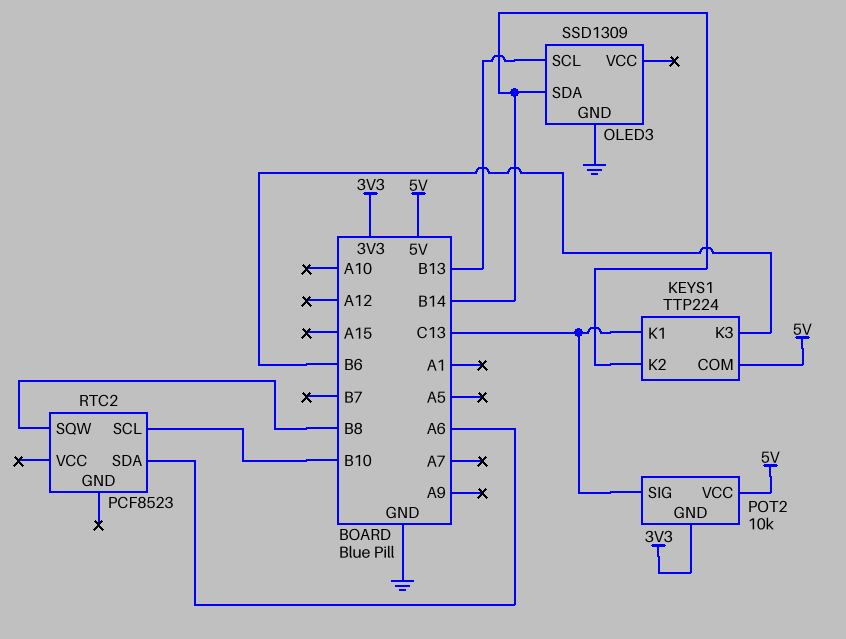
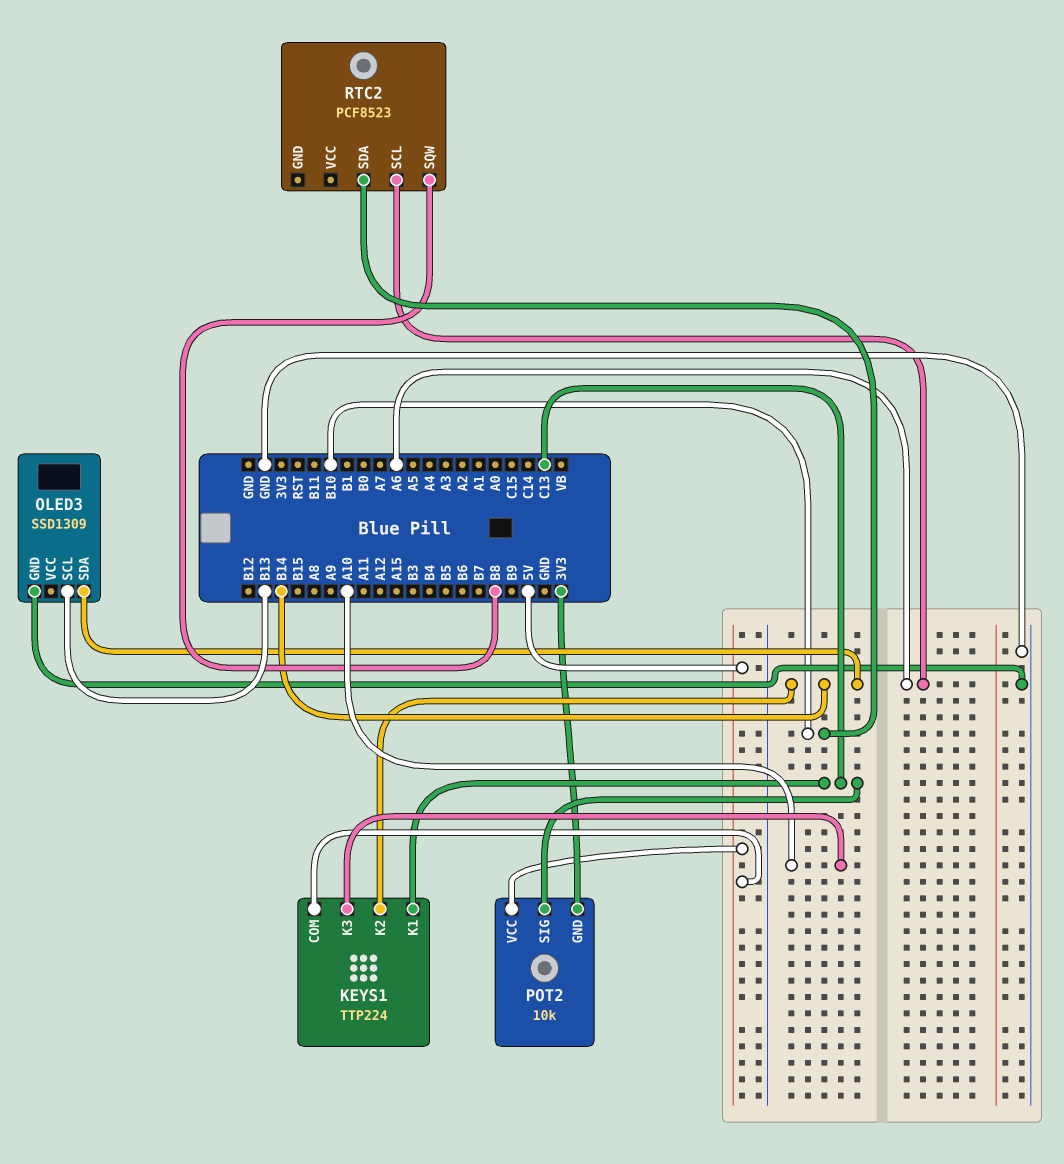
KEYS1 pin K3: B6 -> A10
RTC2 pin SCL: B10 -> A6
RTC2 pin SDA: A6 -> B10

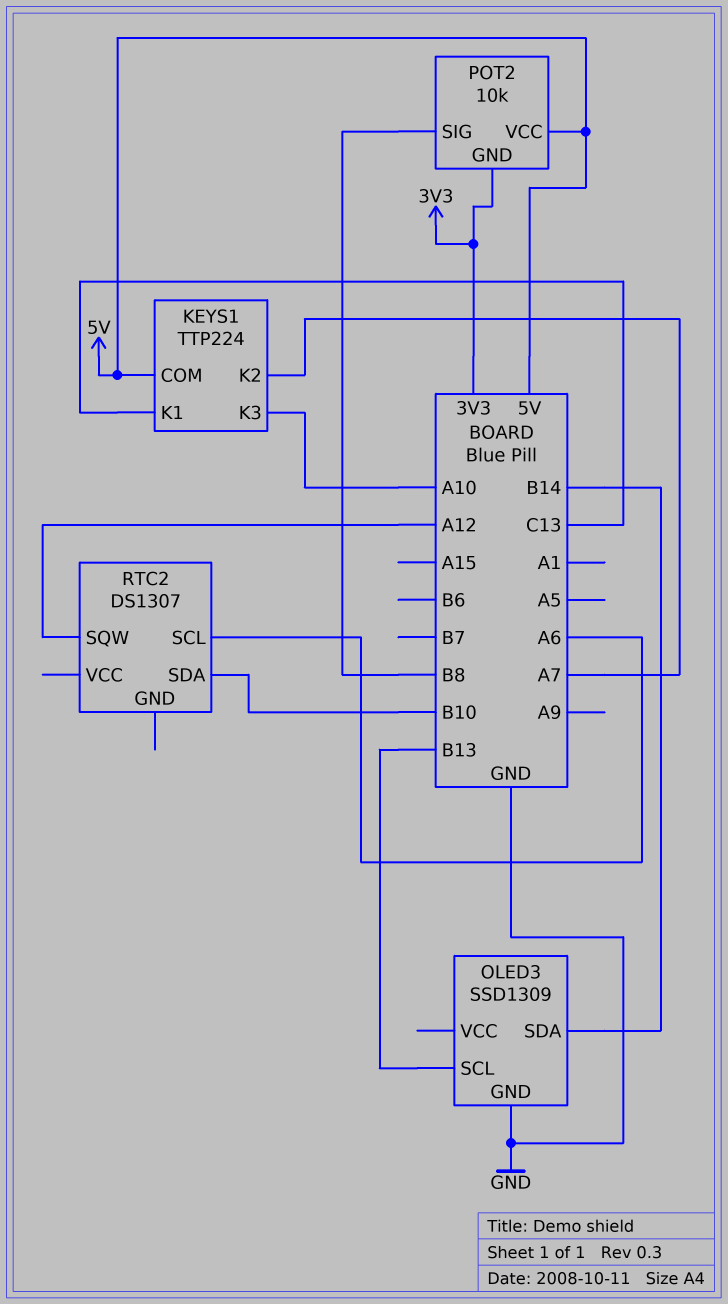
KEYS1 pin K2: B14 -> A7
POT2 pin SIG: C13 -> B8
RTC2: PCF8523 -> DS1307
RTC2 pin SQW: B8 -> A12

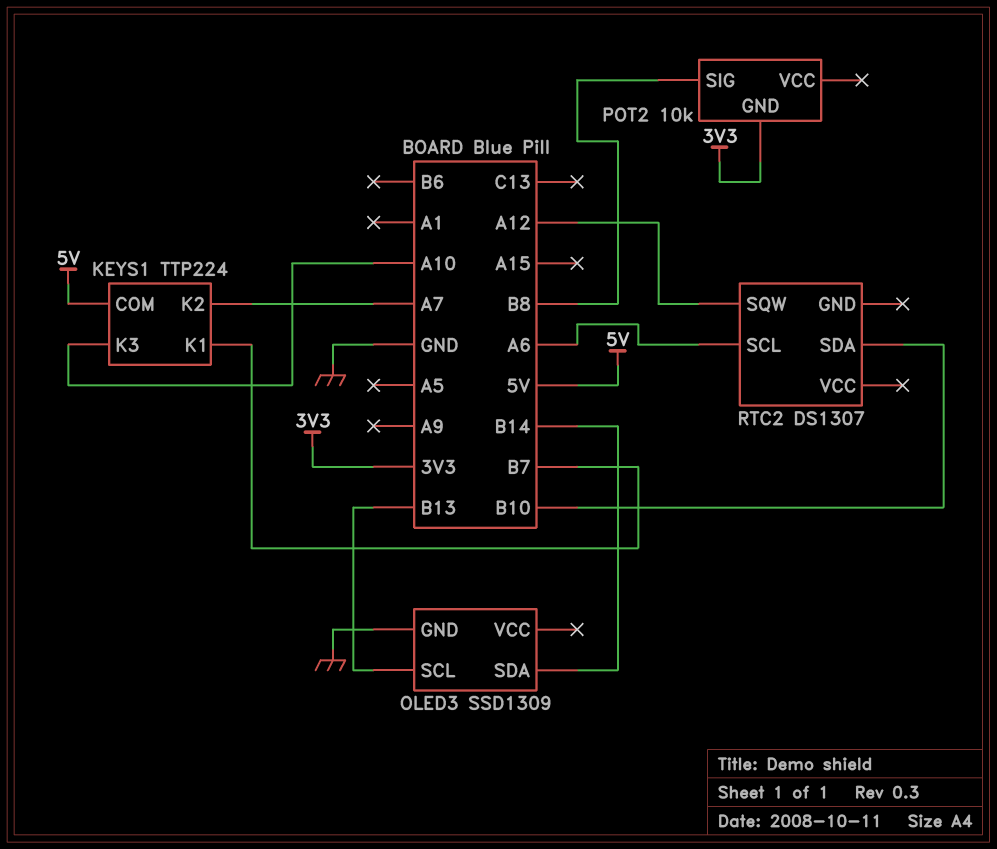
KEYS1 pin K1: C13 -> B7
POT2 pin VCC: 5V -> none

